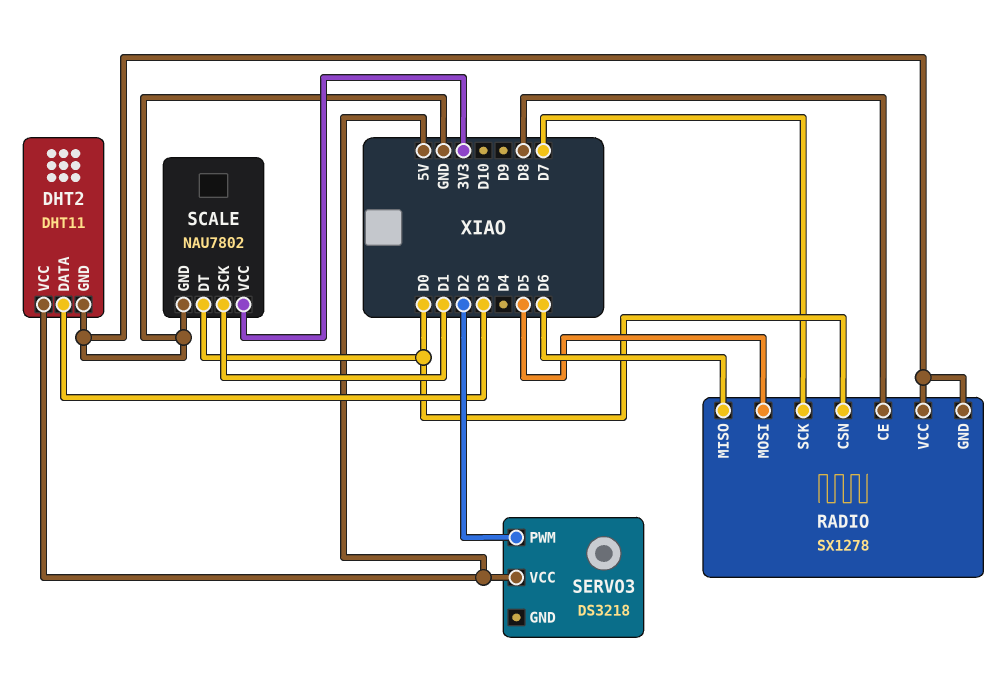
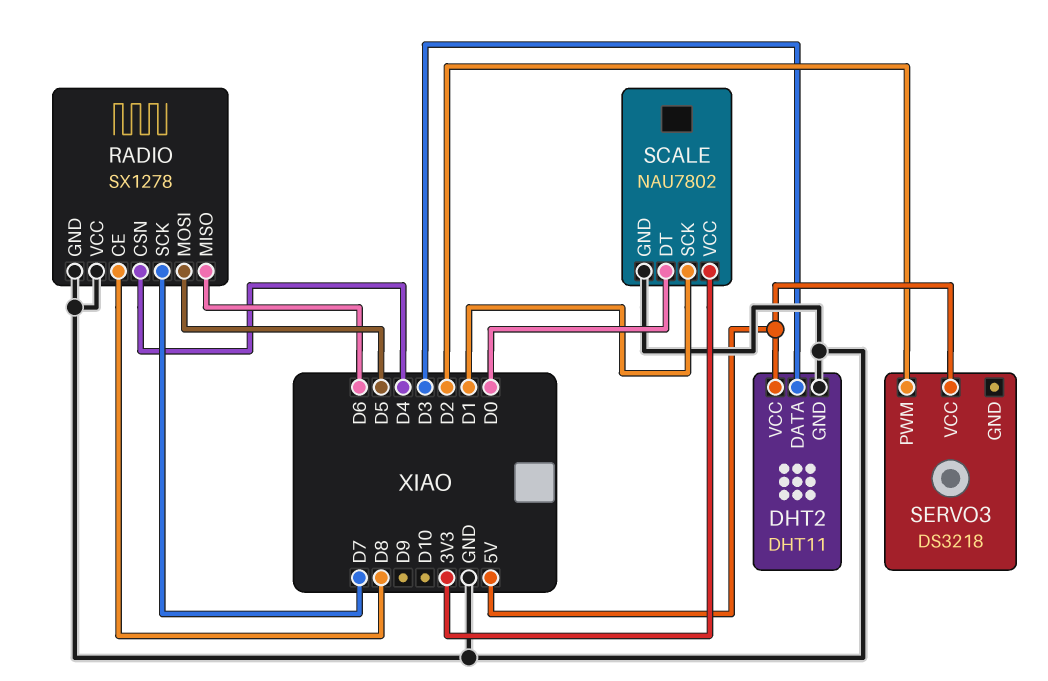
RADIO pin CSN: D0 -> D4

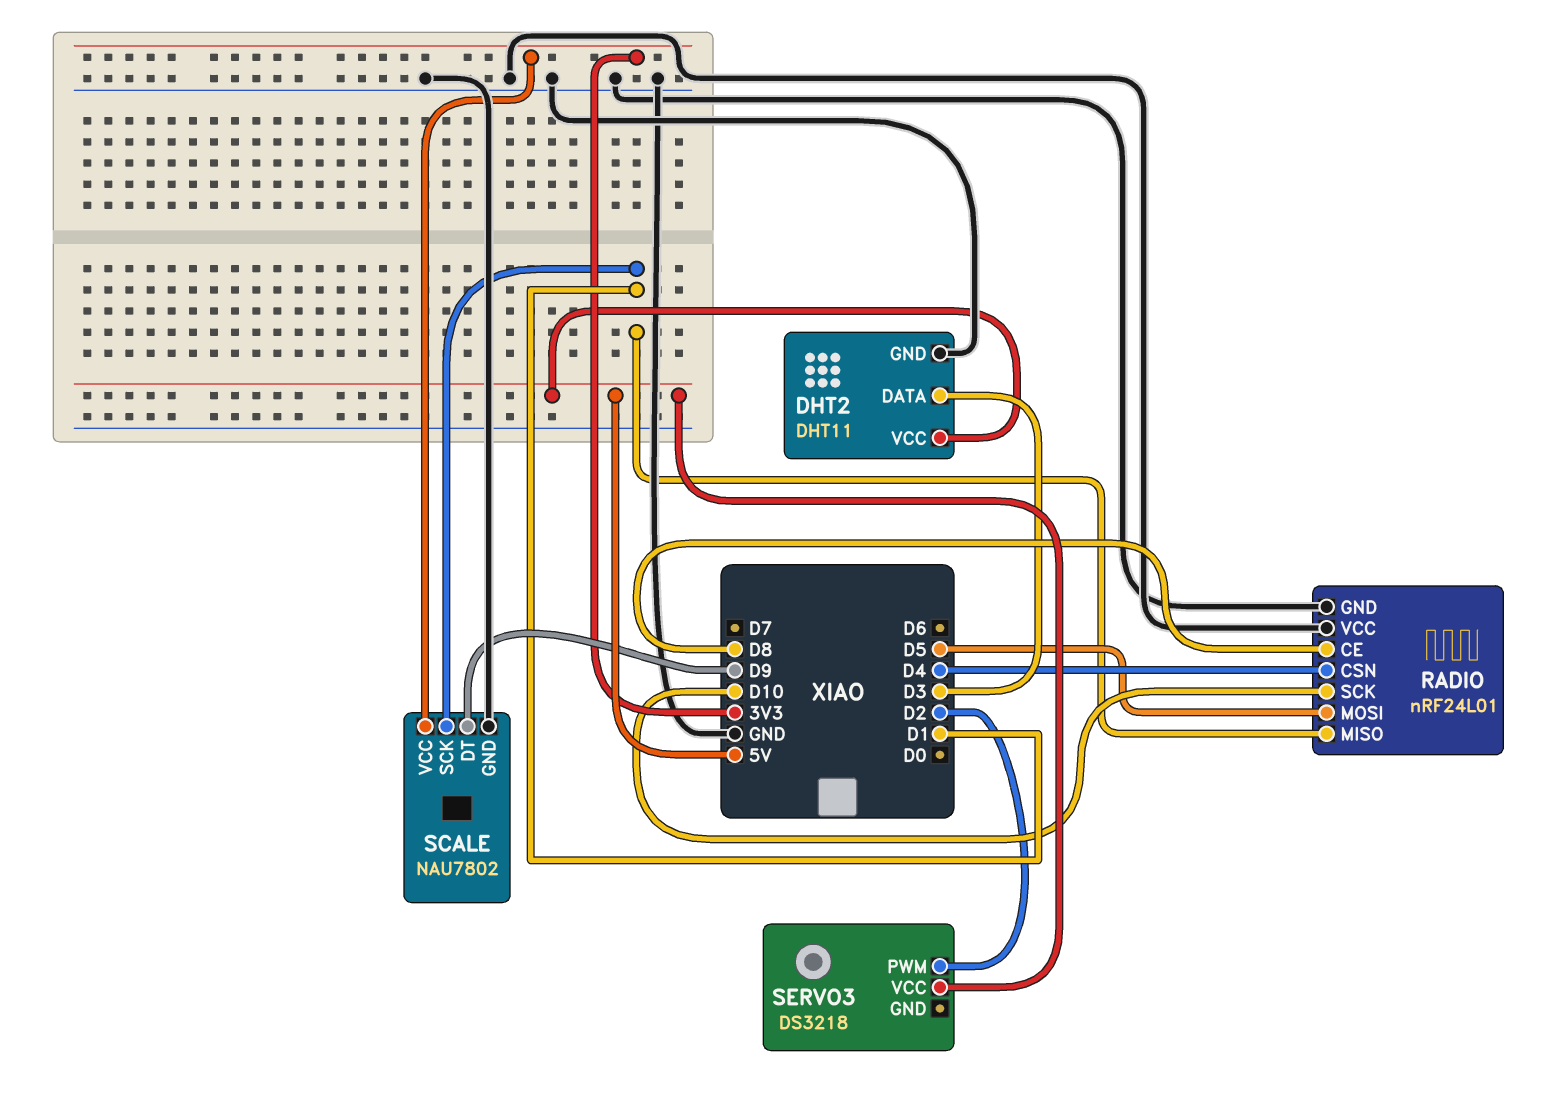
RADIO: SX1278 -> nRF24L01
RADIO pin MISO: D6 -> D1
RADIO pin SCK: D7 -> D10
SCALE pin DT: D0 -> D9

